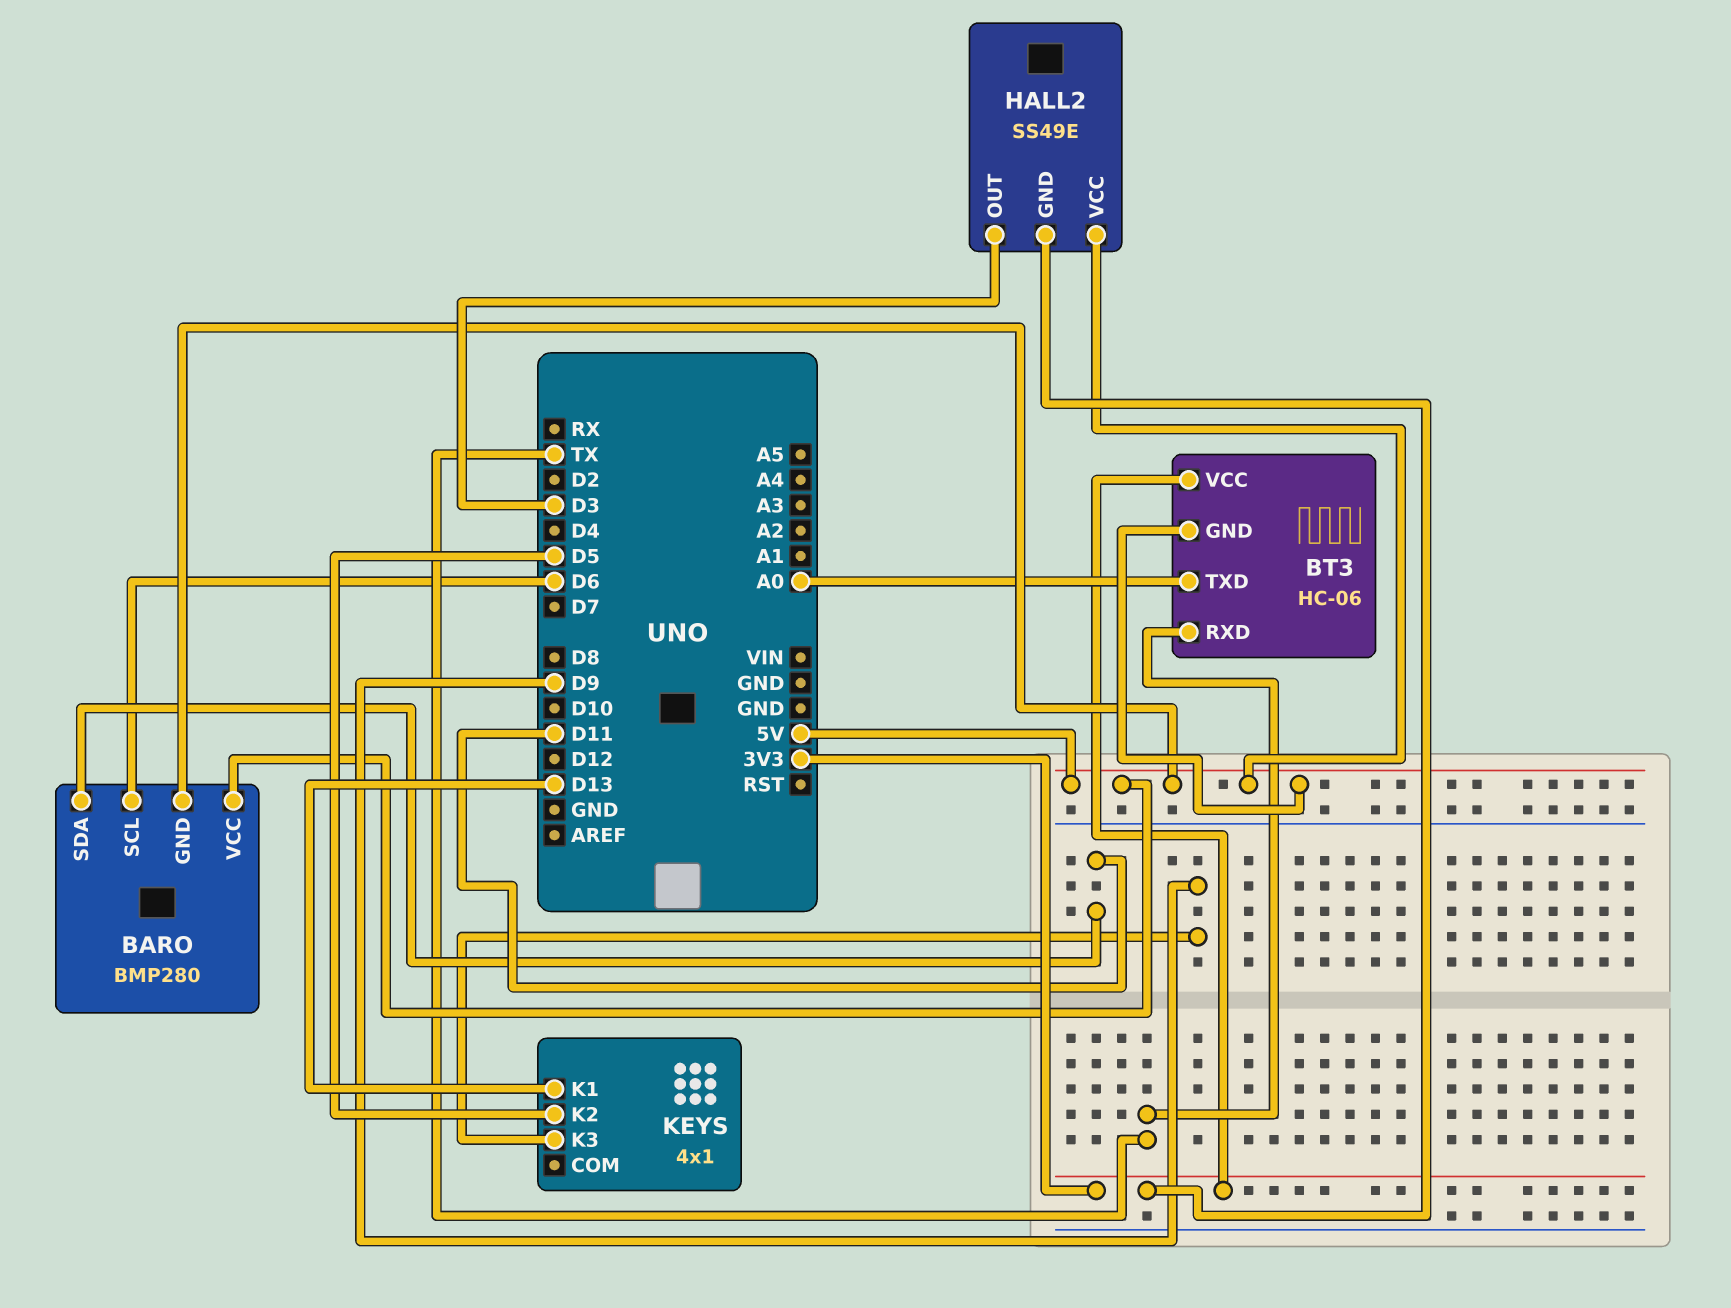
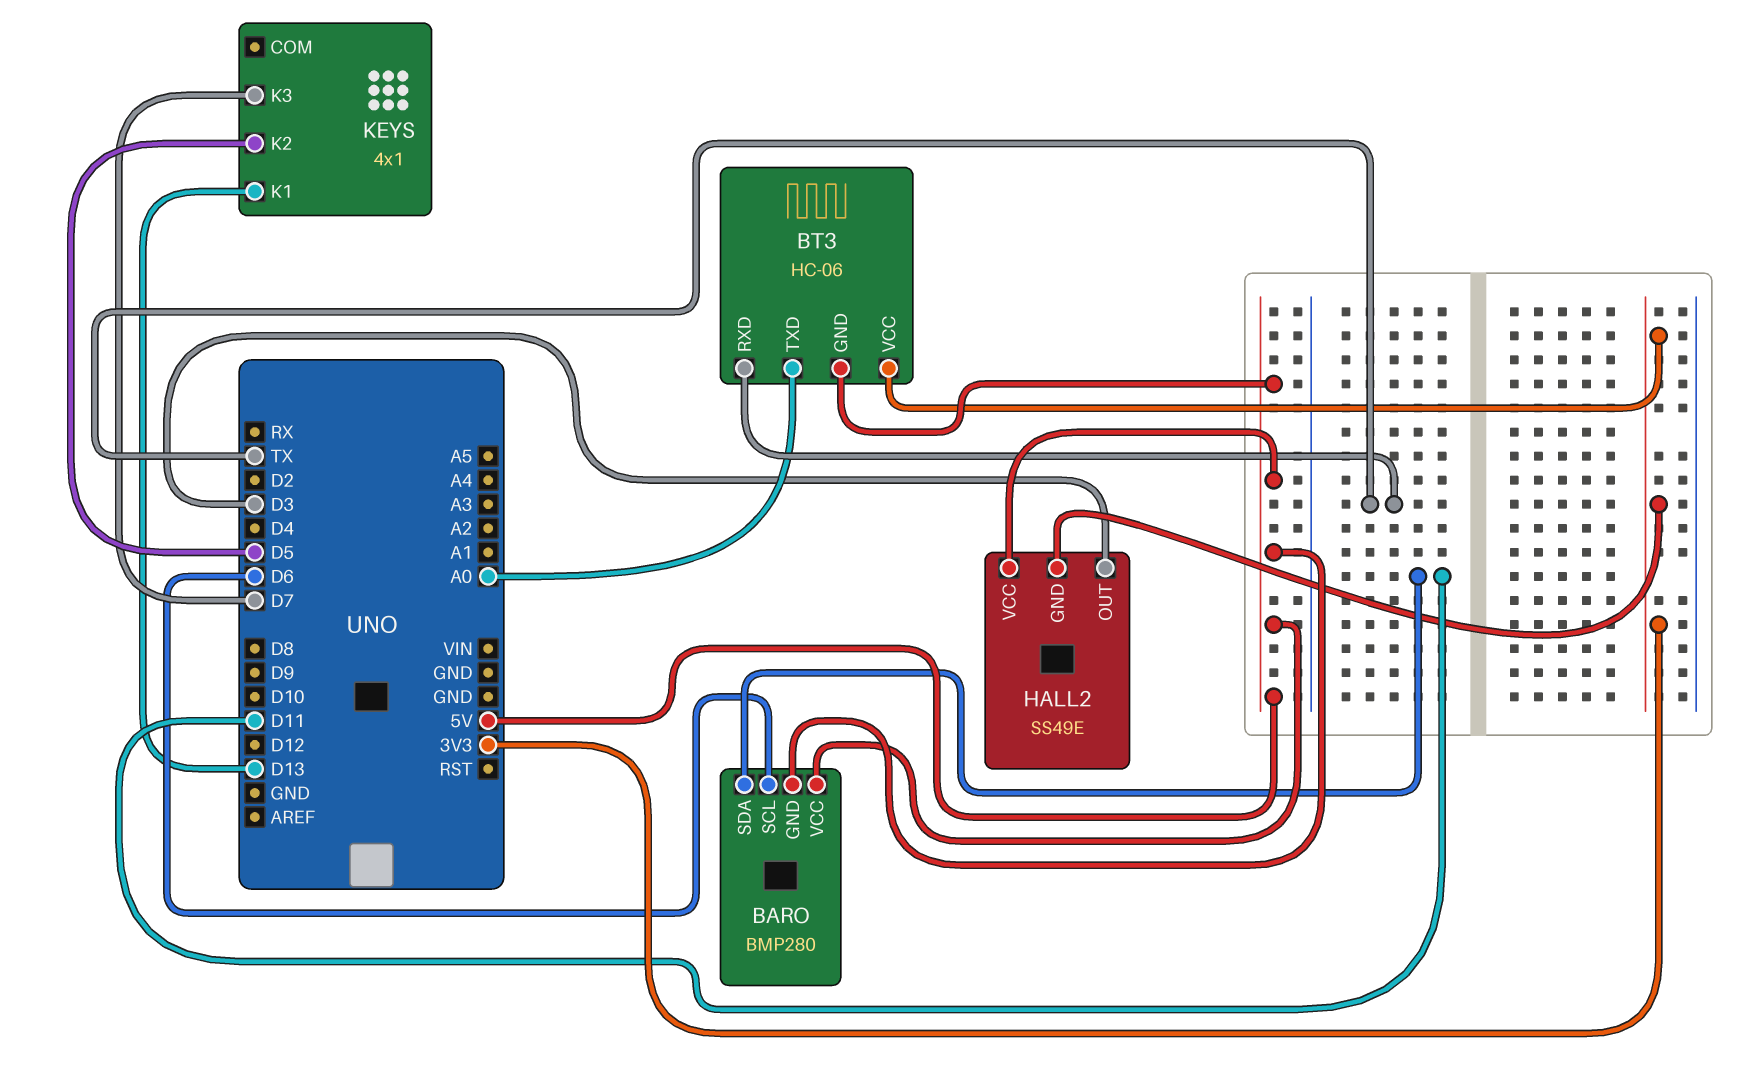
KEYS pin K3: D9 -> D7

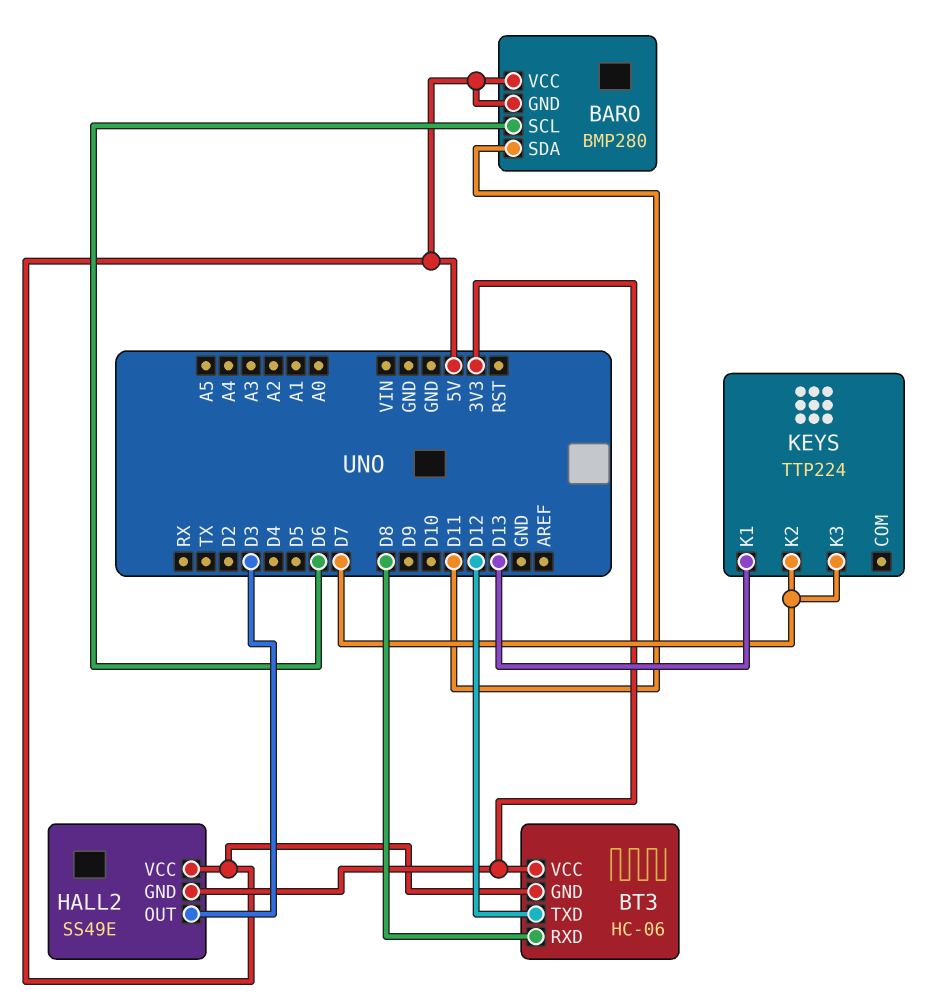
BT3 pin RXD: TX -> D8
BT3 pin TXD: A0 -> D12
KEYS: 4x1 -> TTP224
KEYS pin K2: D5 -> D7

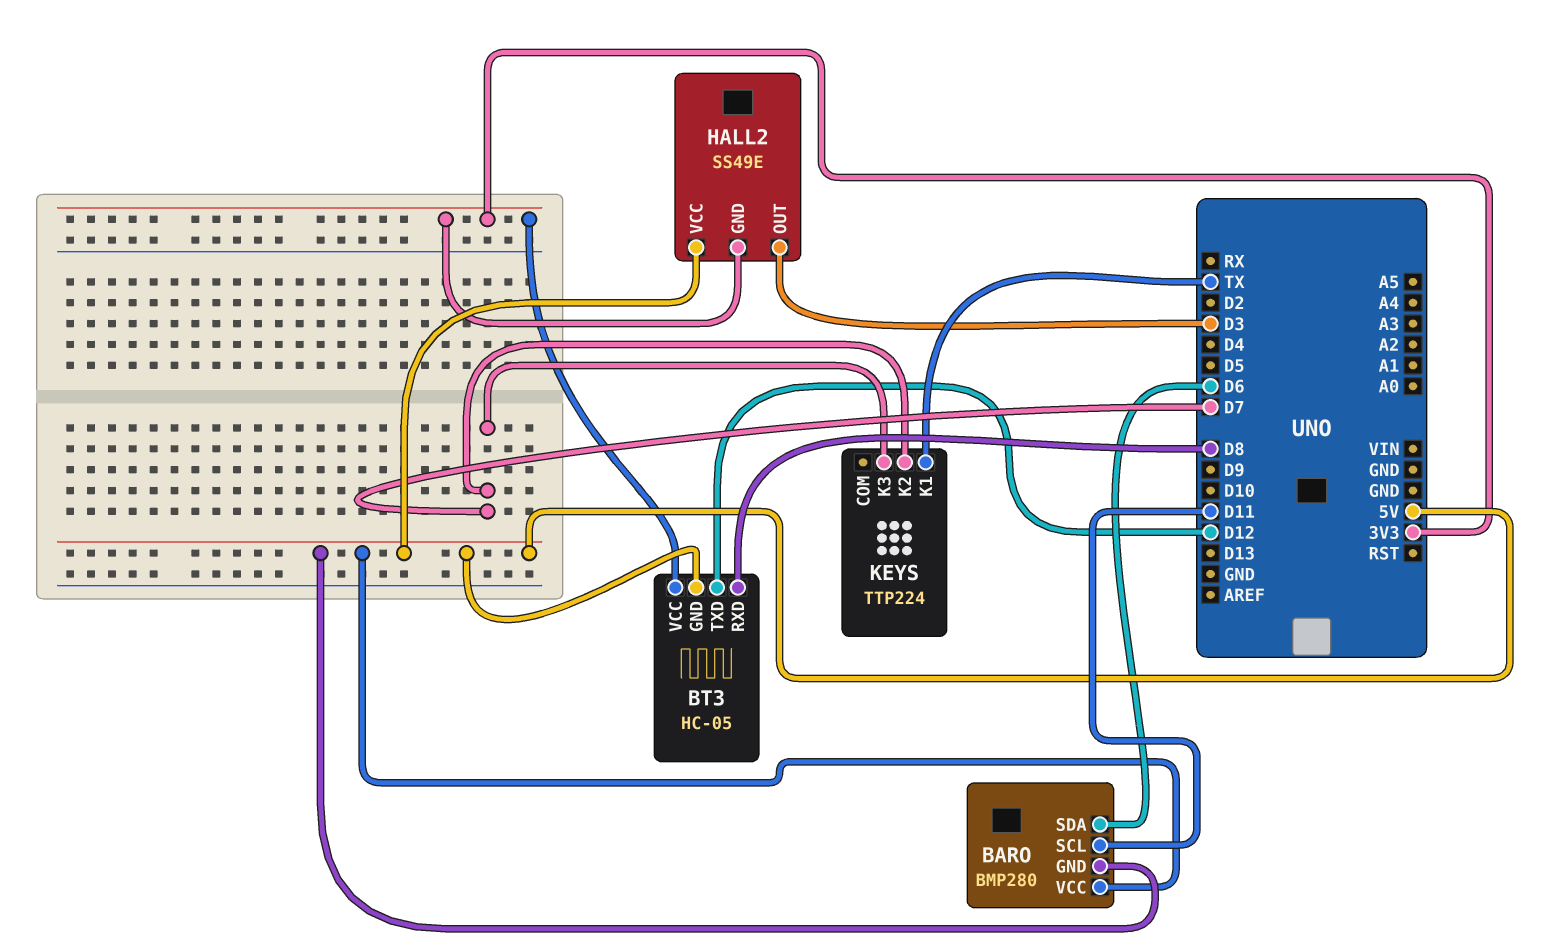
BARO pin SCL: D6 -> D11
BARO pin SDA: D11 -> D6
BT3: HC-06 -> HC-05
KEYS pin K1: D13 -> TX

